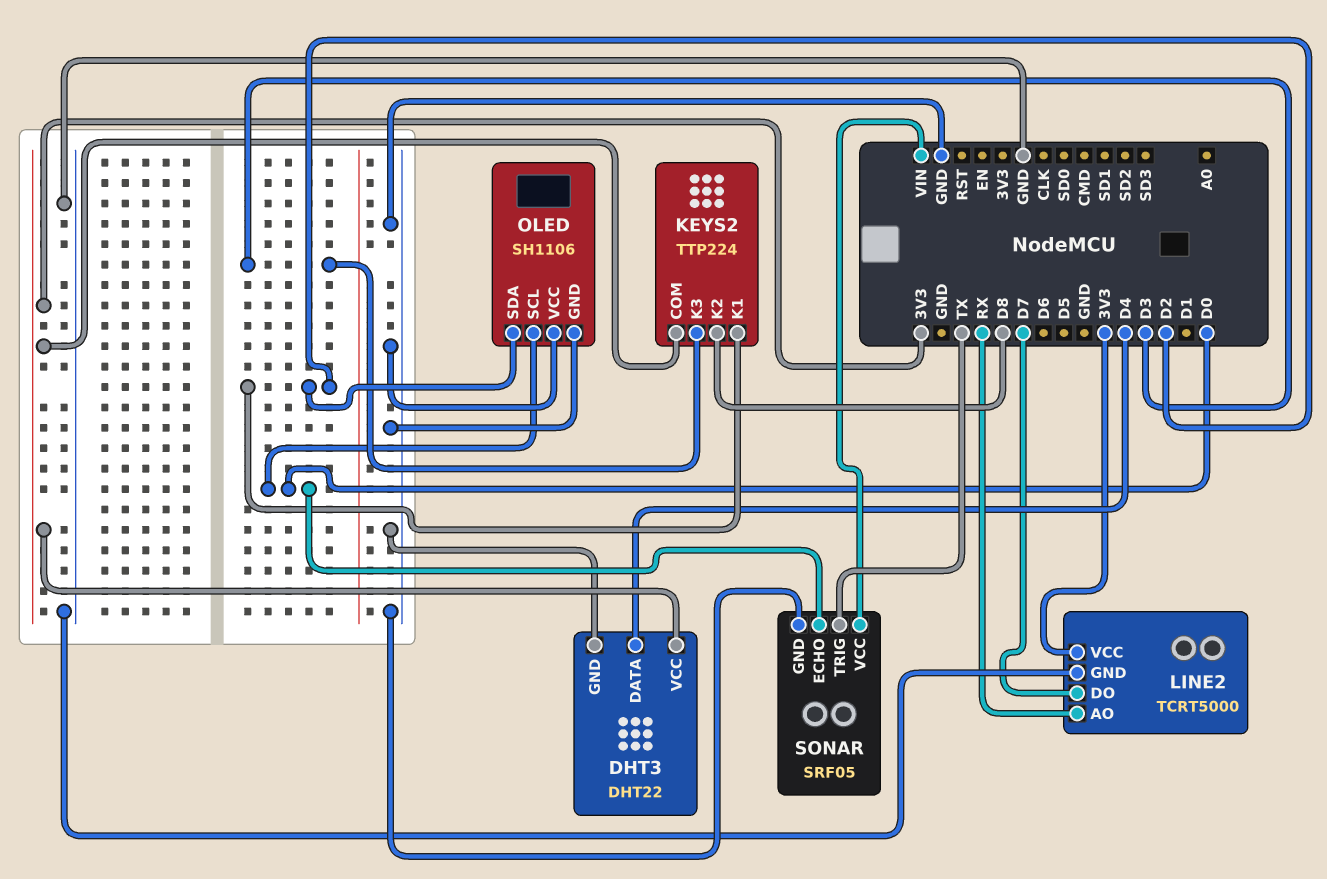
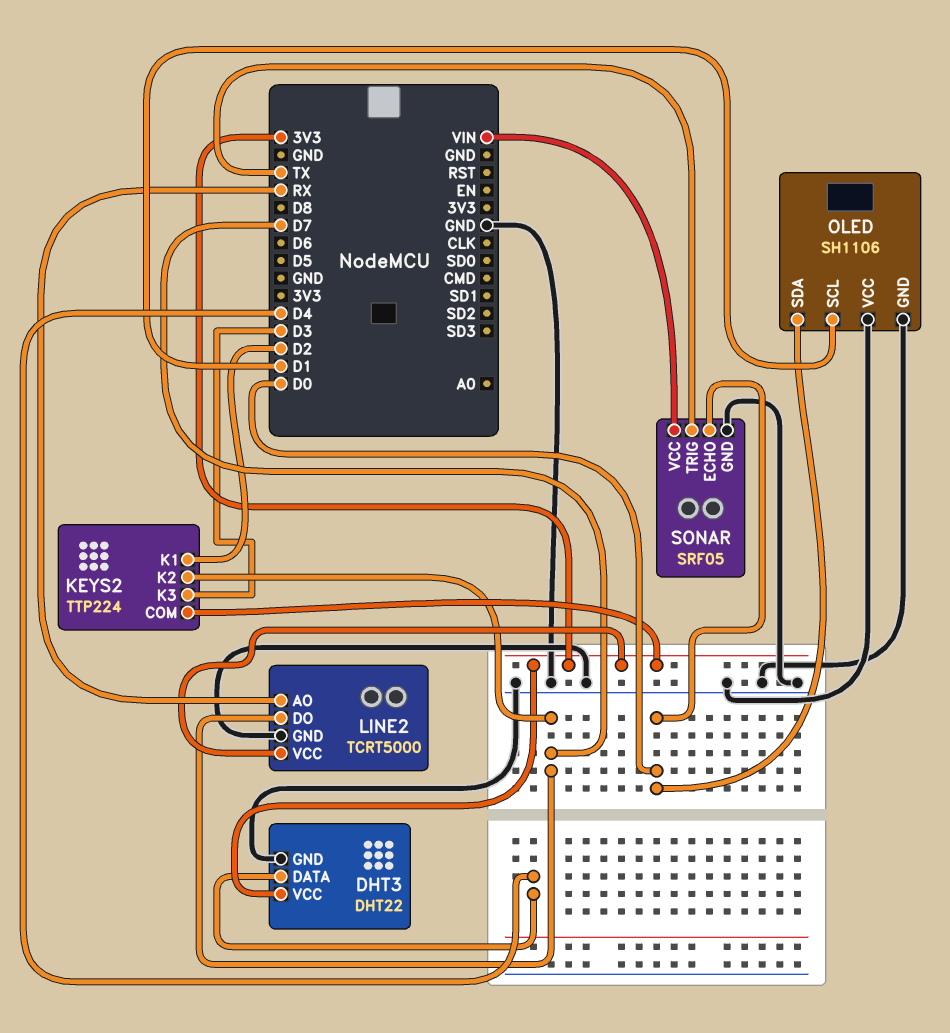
KEYS2 pin K2: D8 -> D7
OLED pin SCL: D0 -> D1
OLED pin SDA: D2 -> D0

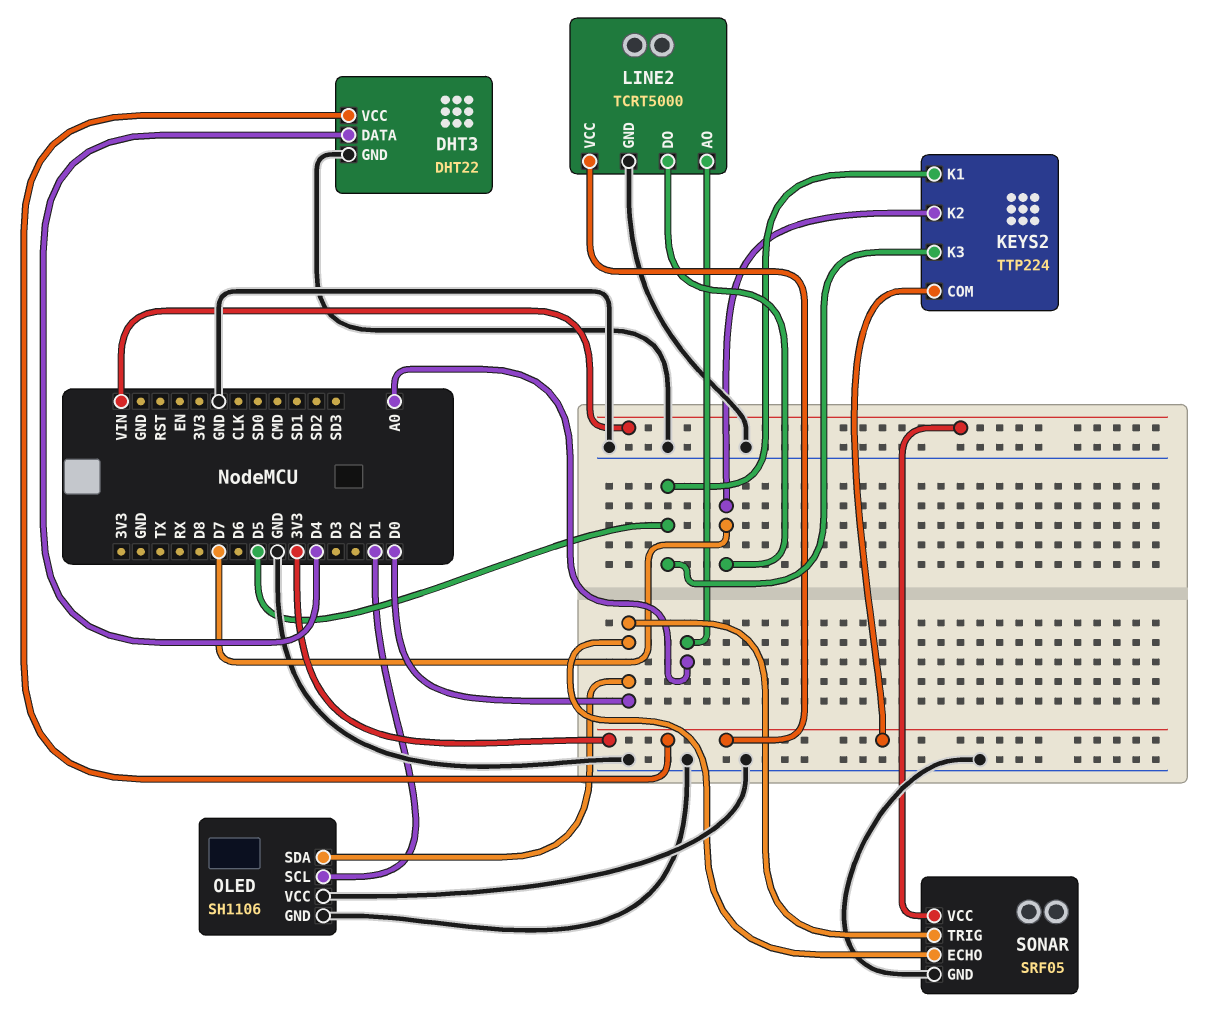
KEYS2 pin K1: D2 -> D5
KEYS2 pin K3: D3 -> D5
LINE2 pin AO: RX -> A0
SONAR pin TRIG: TX -> D0

